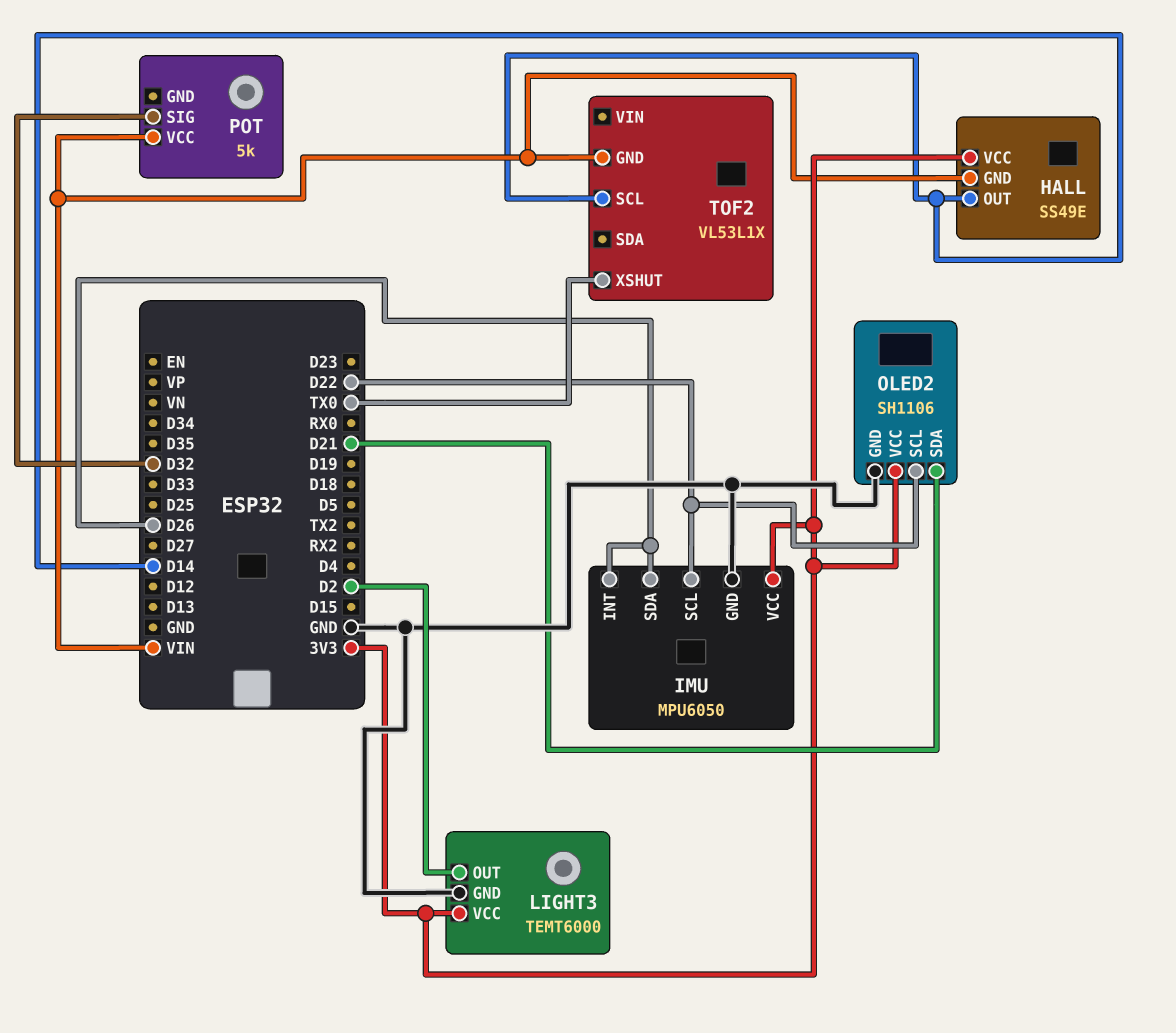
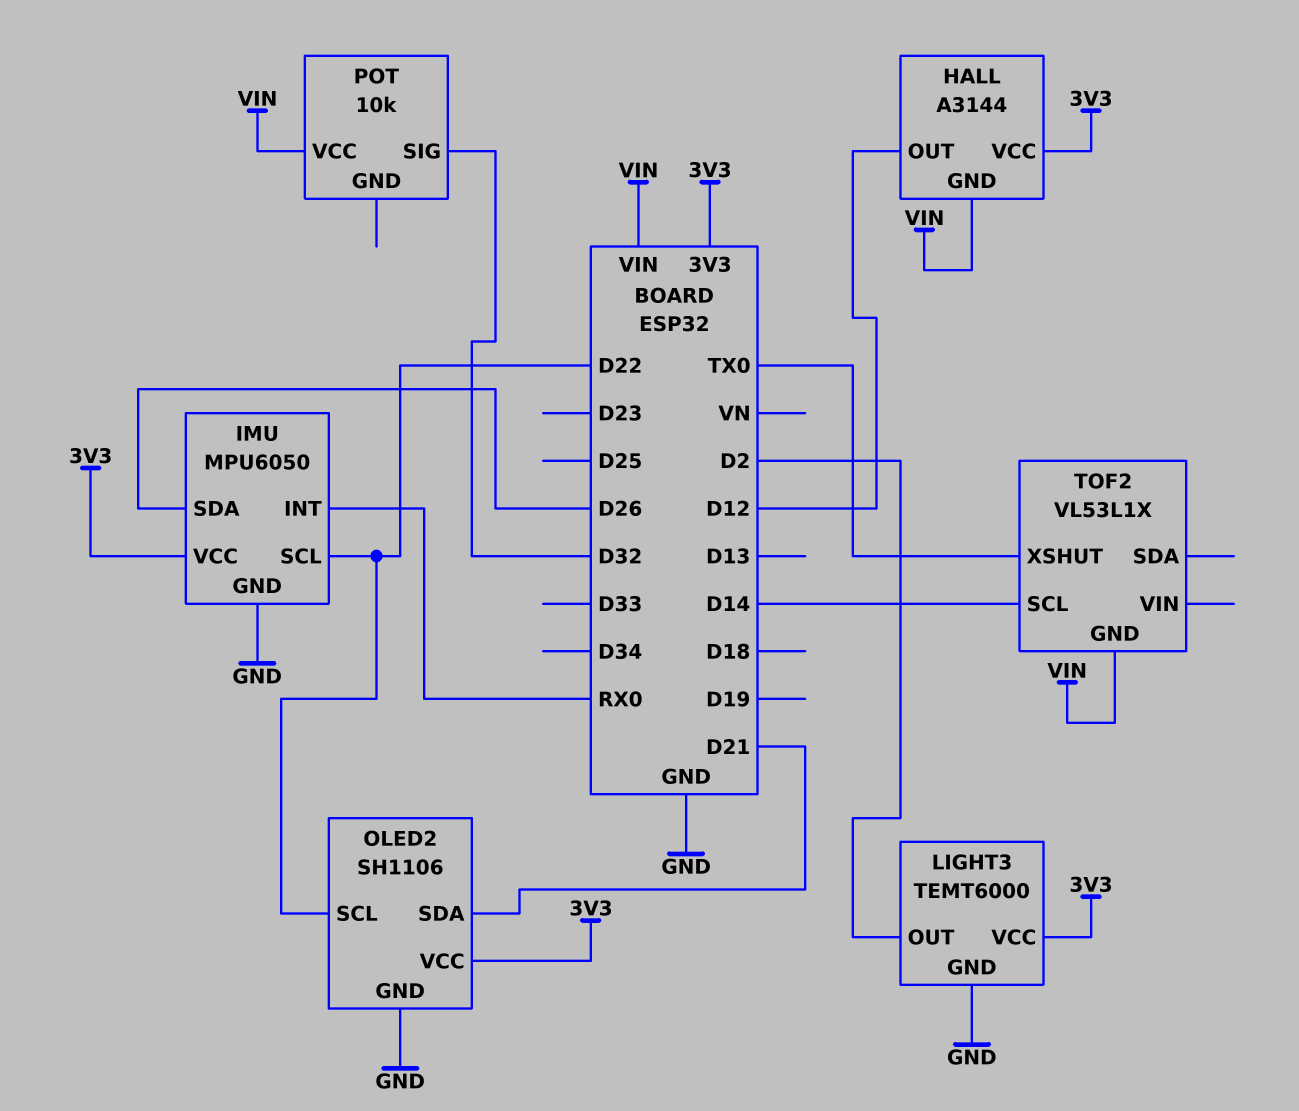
HALL: SS49E -> A3144
HALL pin OUT: D14 -> D12
IMU pin INT: D26 -> RX0
POT: 5k -> 10k

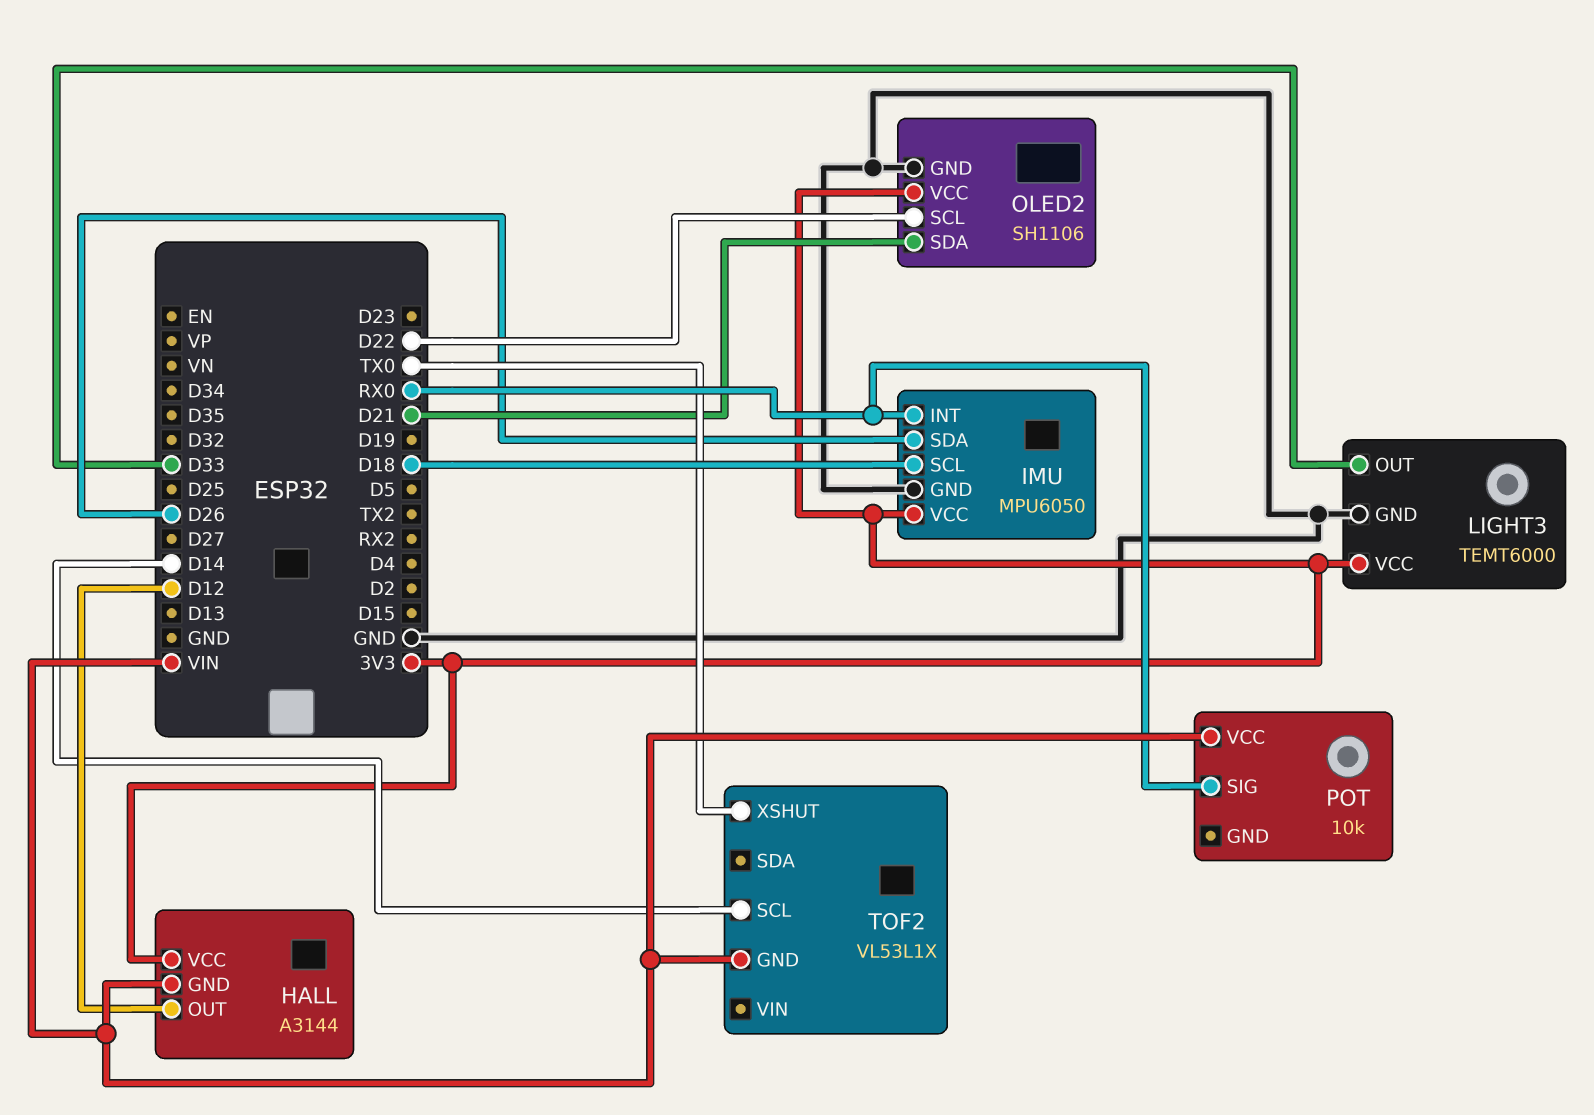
IMU pin SCL: D22 -> D18
LIGHT3 pin OUT: D2 -> D33
POT pin SIG: D32 -> RX0

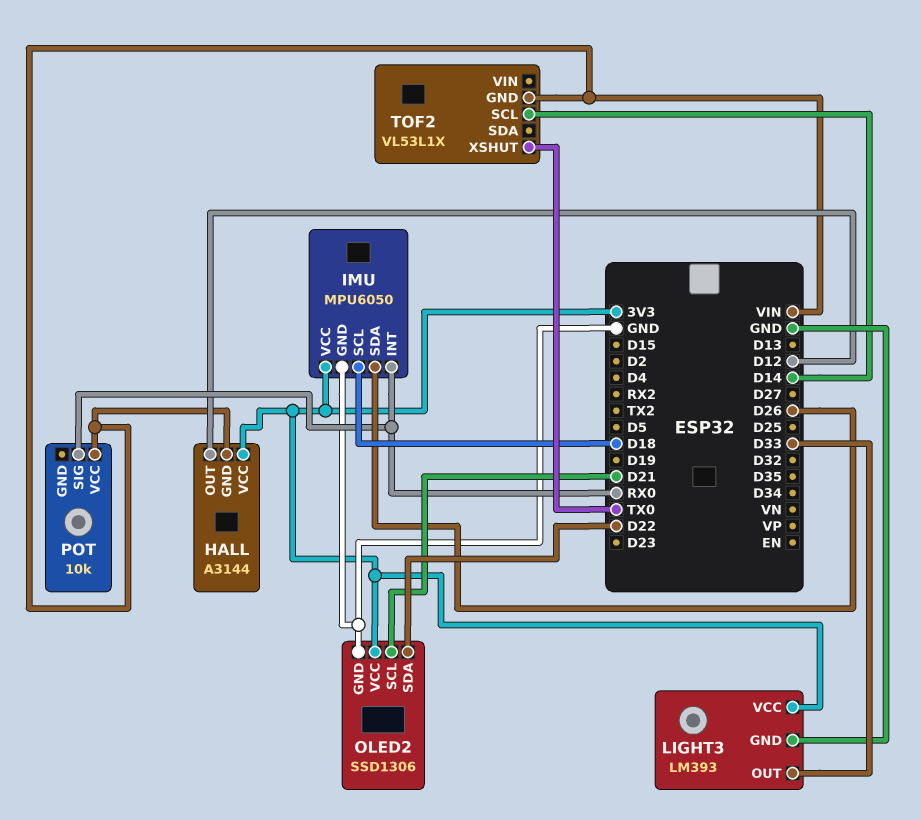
LIGHT3: TEMT6000 -> LM393
OLED2: SH1106 -> SSD1306
OLED2 pin SCL: D22 -> D21
OLED2 pin SDA: D21 -> D22

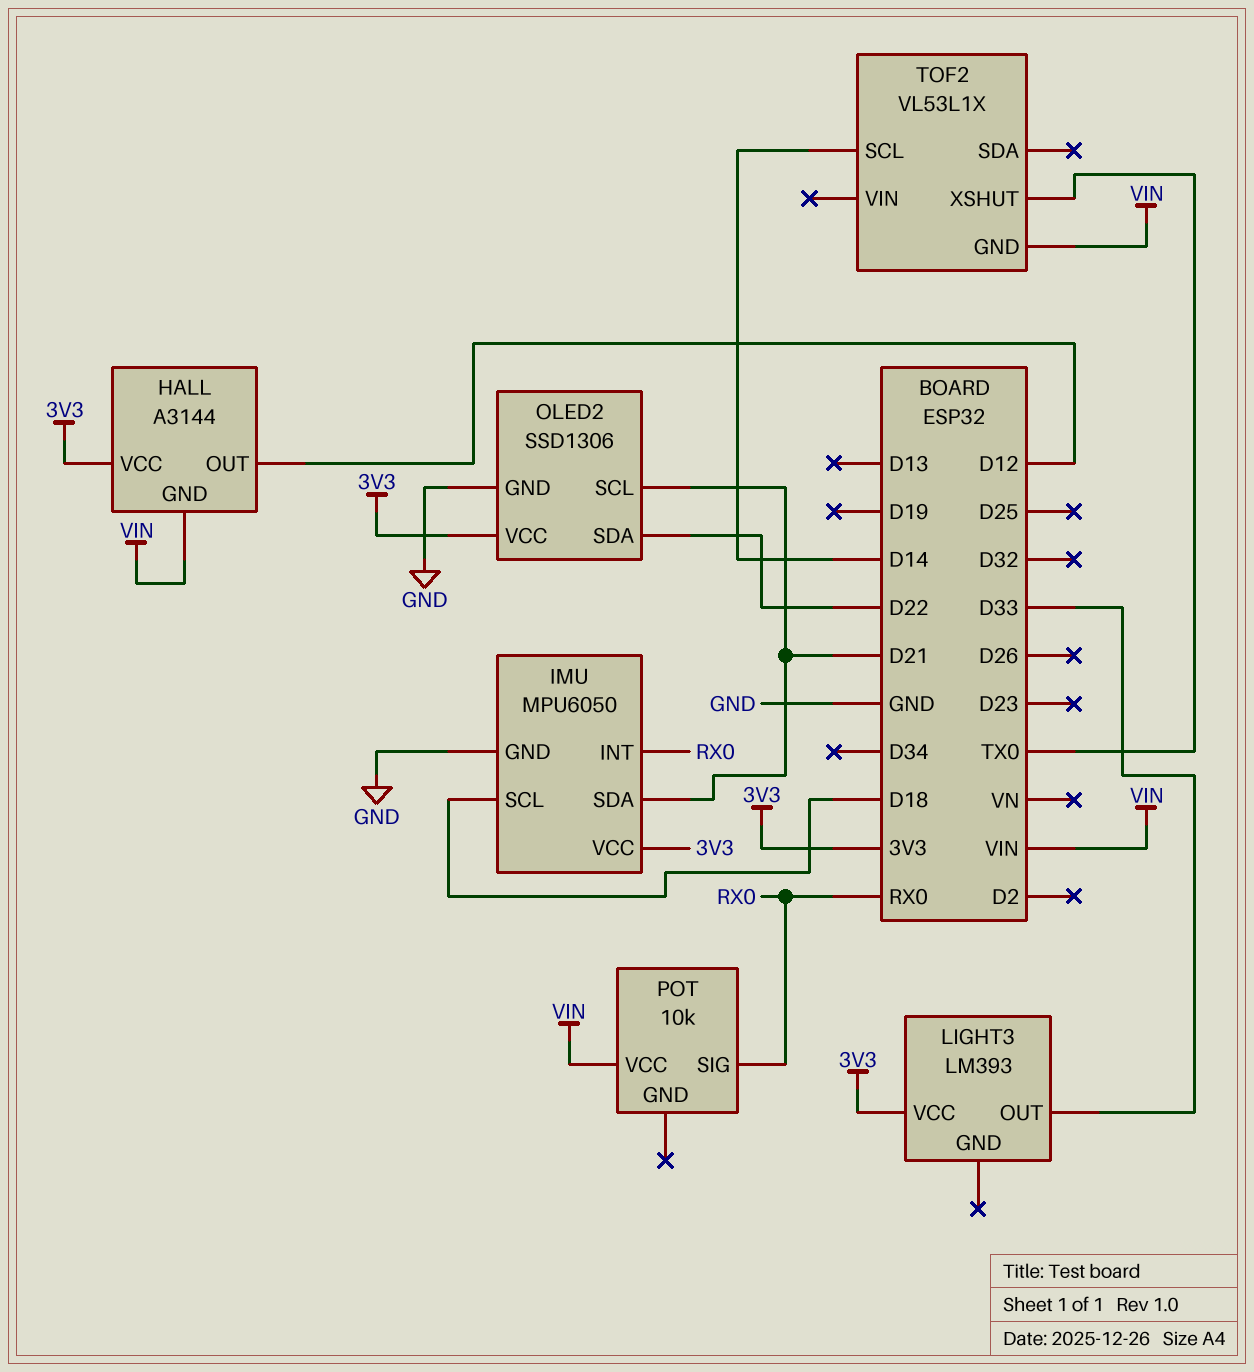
IMU pin SDA: D26 -> D21
LIGHT3 pin GND: GND -> none

